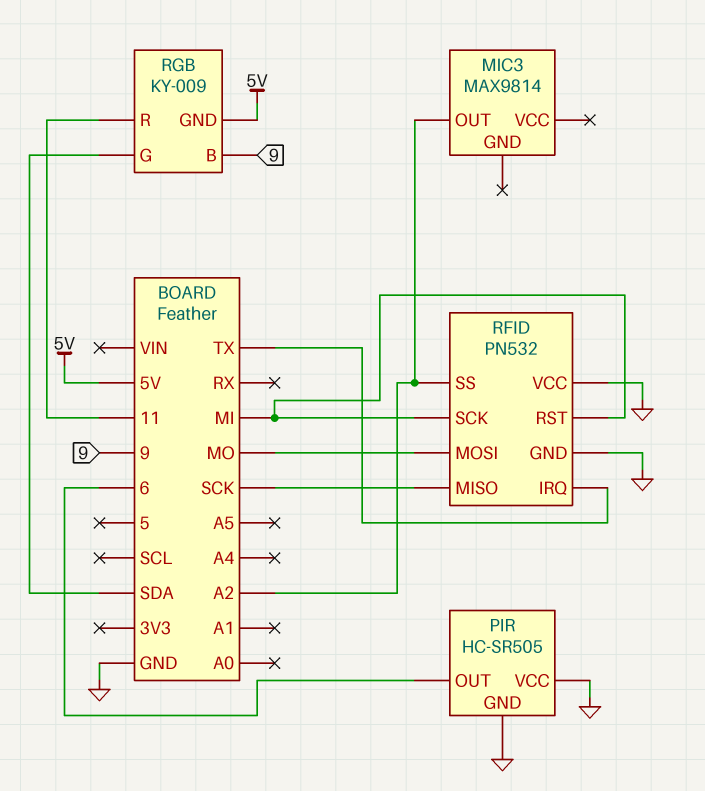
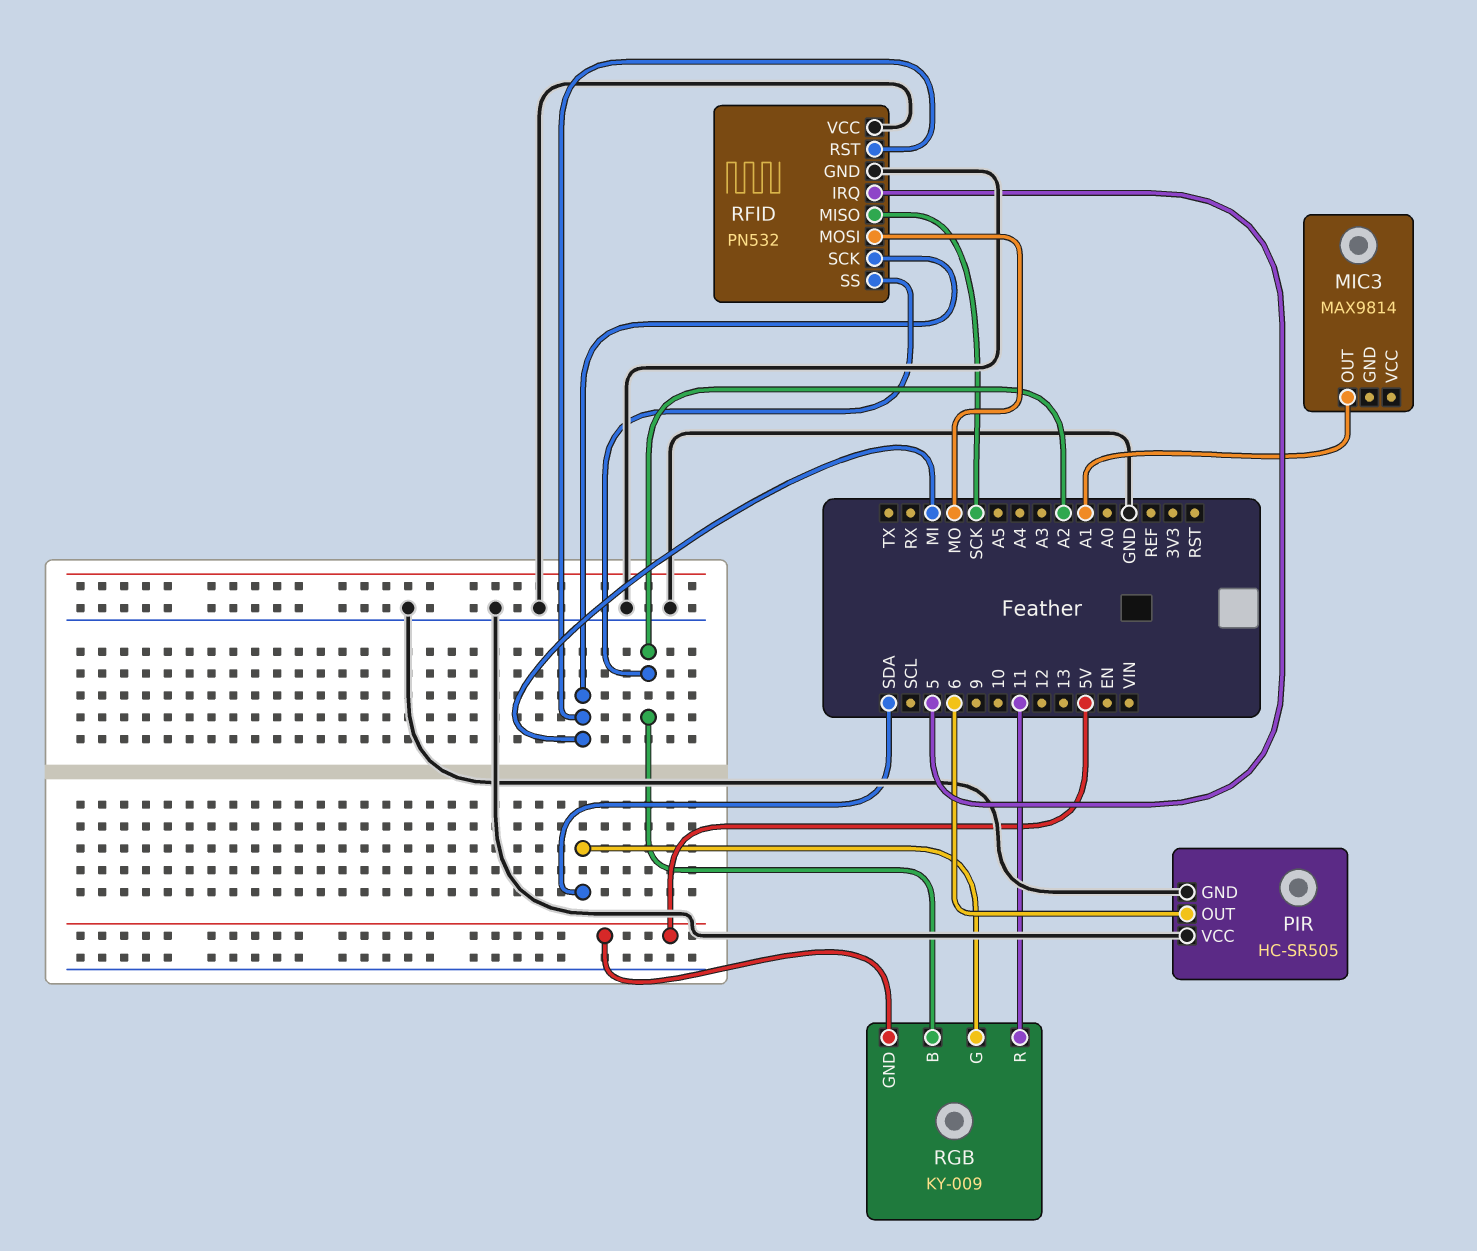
MIC3 pin OUT: A2 -> A1
RFID pin IRQ: TX -> 5
RGB pin B: 9 -> A2

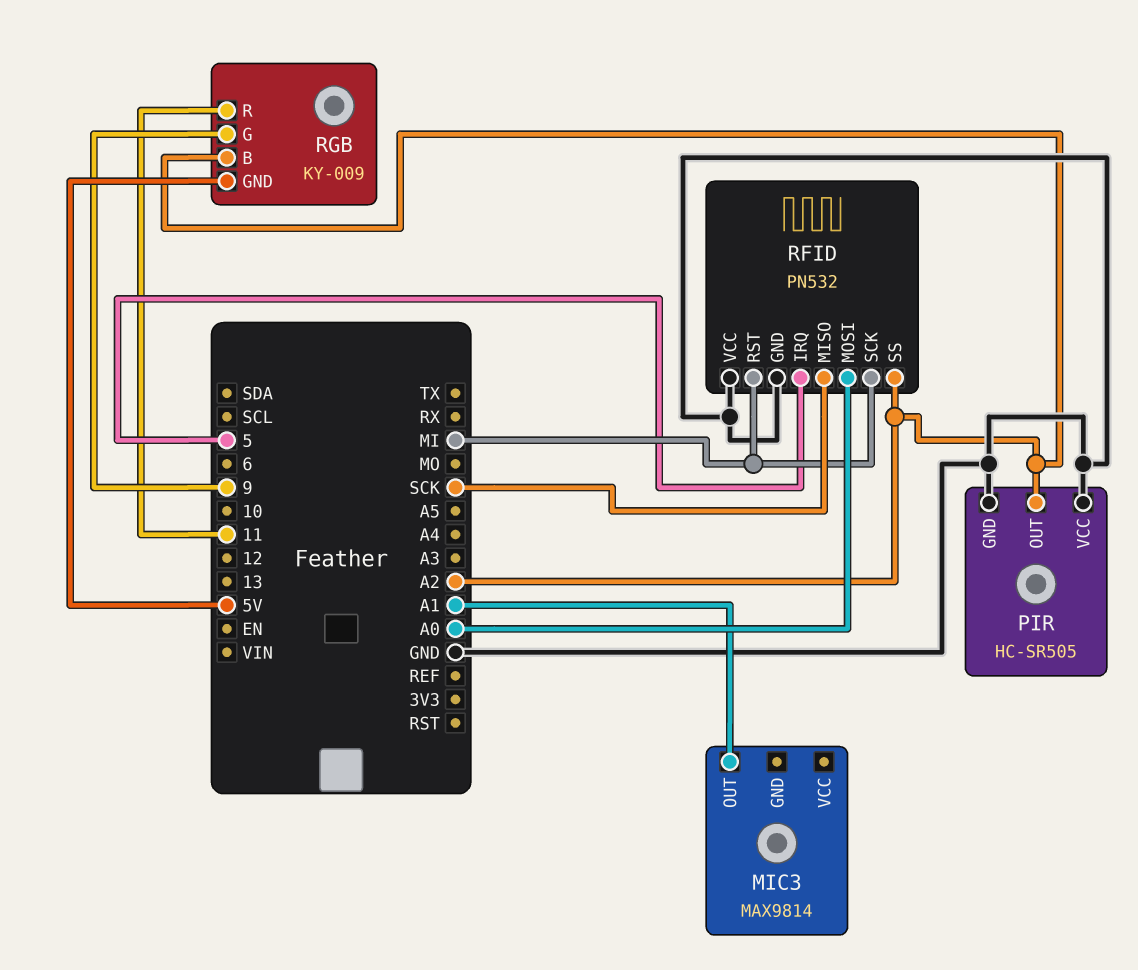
PIR pin OUT: 6 -> A2
RFID pin MOSI: MO -> A0
RGB pin G: SDA -> 9

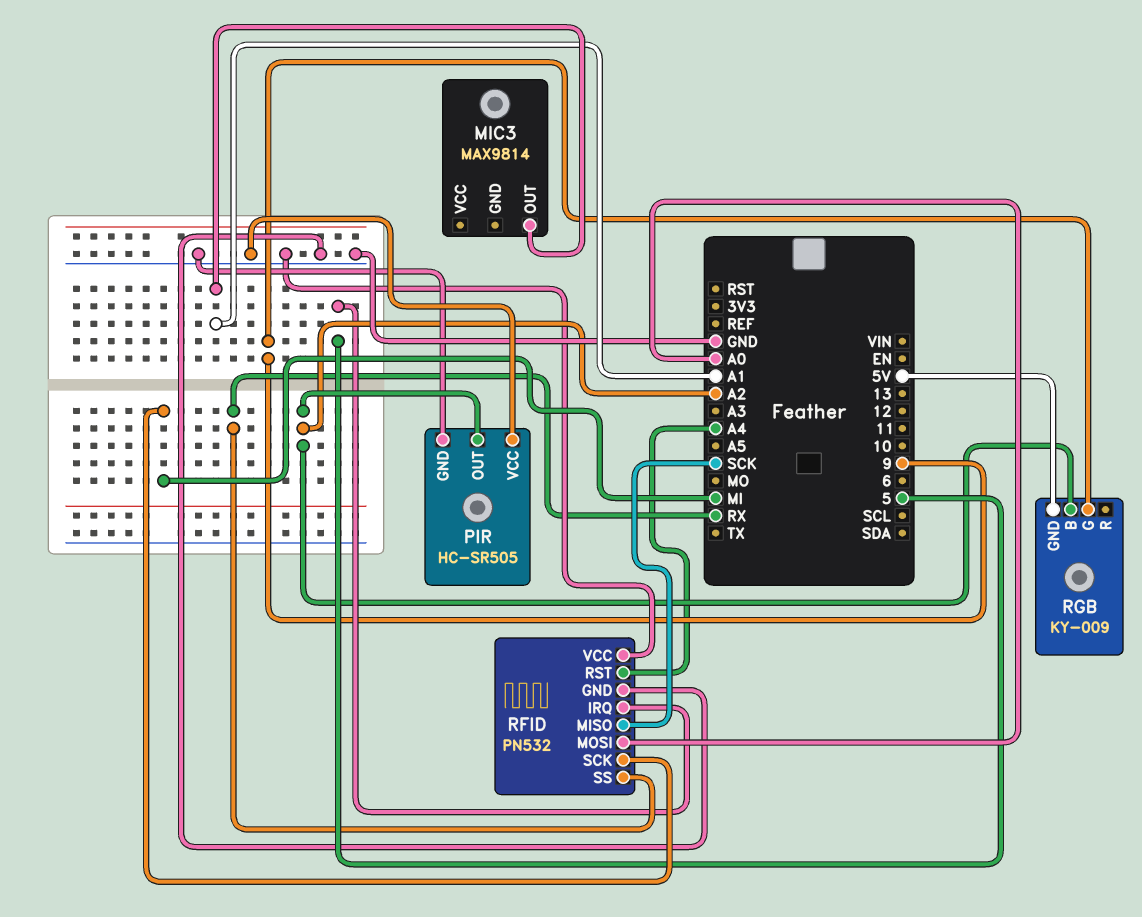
RFID pin RST: MI -> A4
RFID pin SS: A2 -> RX
RGB pin R: 11 -> none

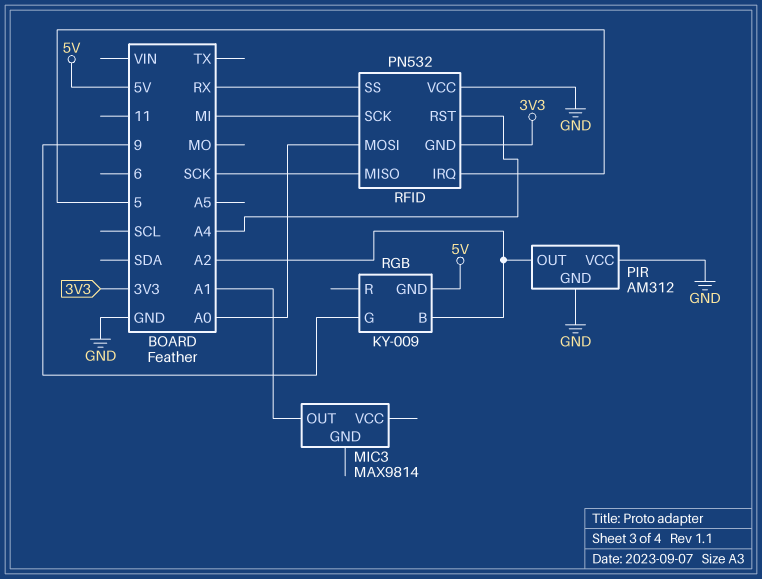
PIR: HC-SR505 -> AM312
RFID pin GND: GND -> 3V3

